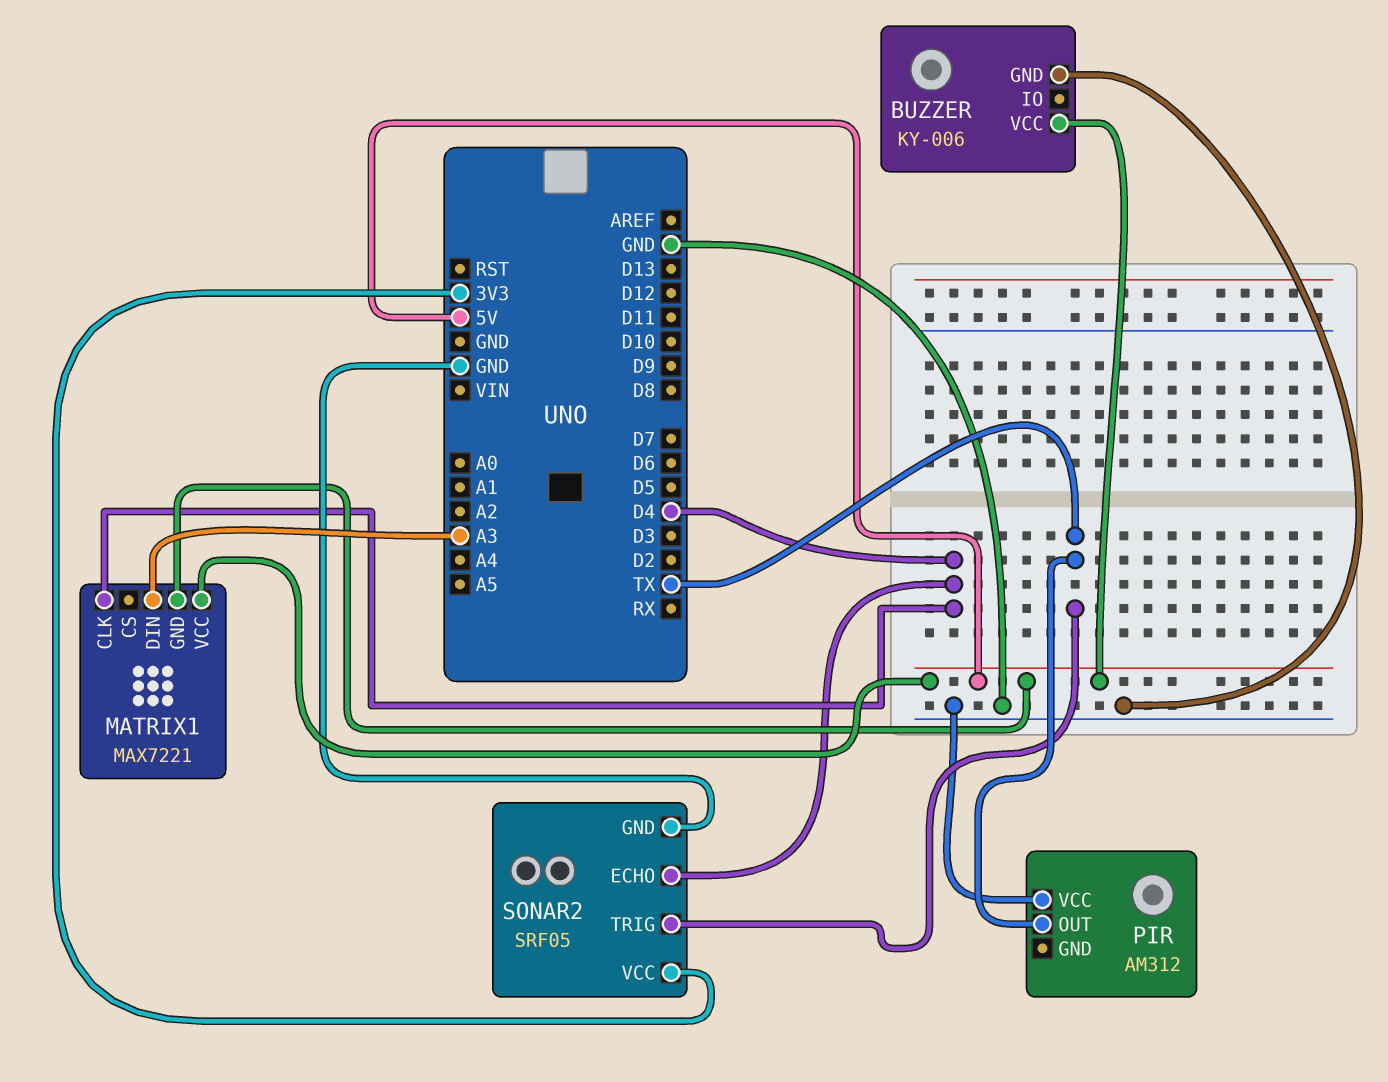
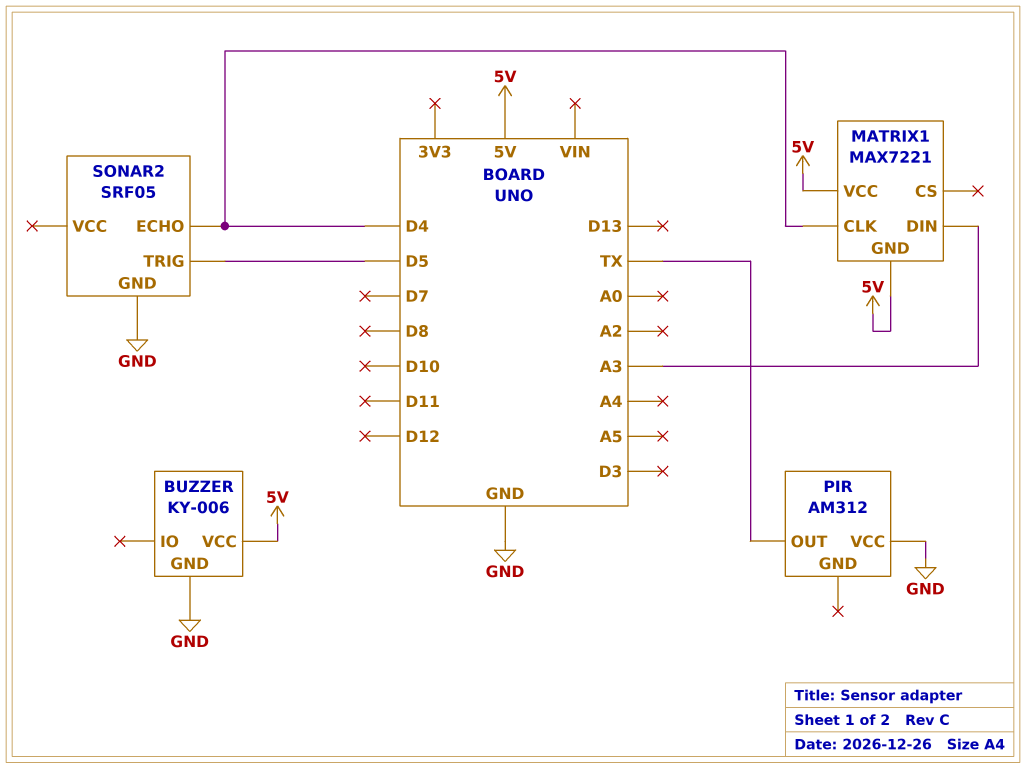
SONAR2 pin TRIG: TX -> D5
SONAR2 pin VCC: 3V3 -> none

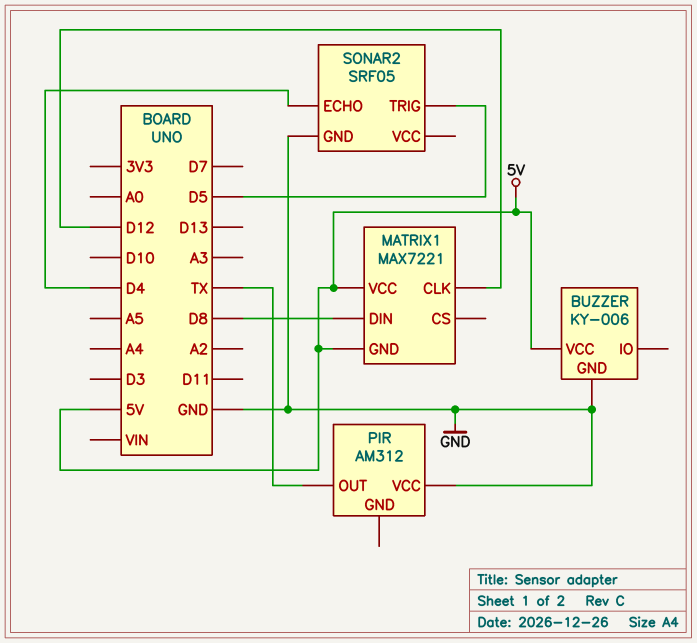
MATRIX1 pin CLK: D4 -> D12
MATRIX1 pin DIN: A3 -> D8

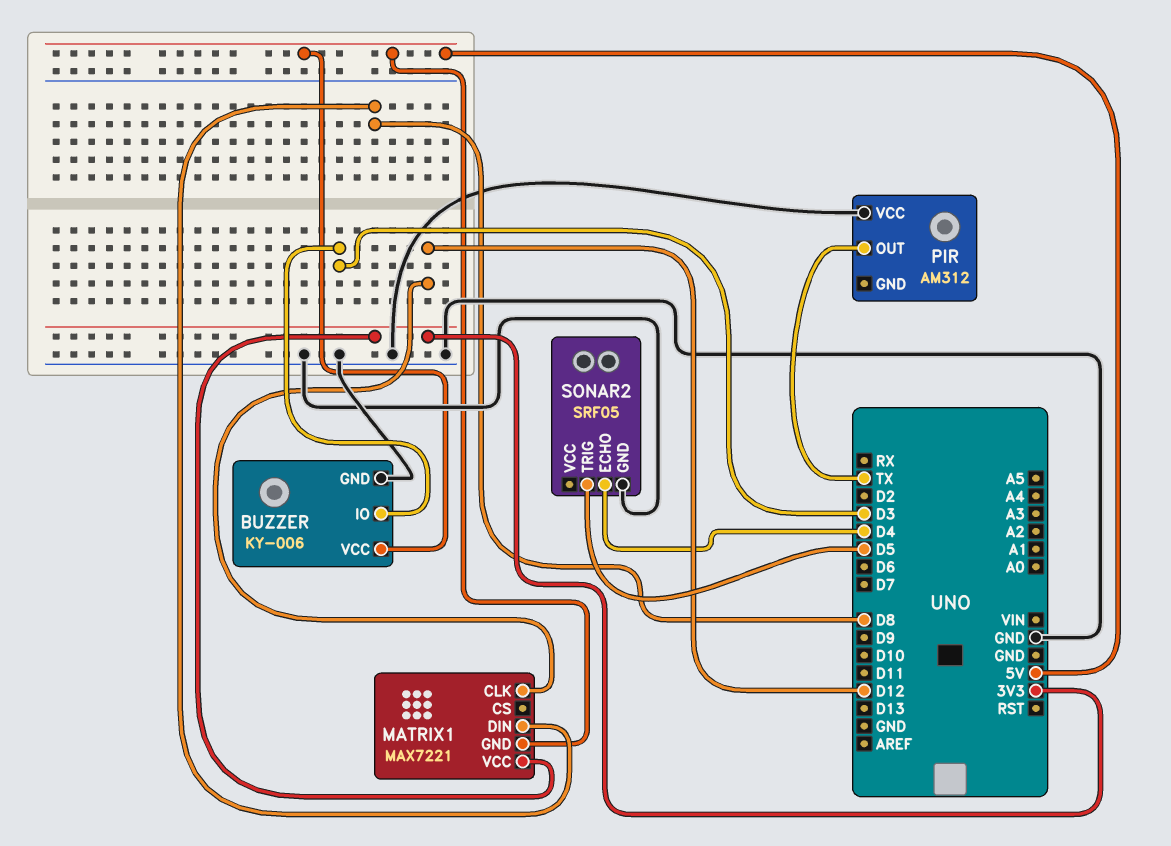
BUZZER pin IO: none -> D3
MATRIX1 pin VCC: 5V -> 3V3

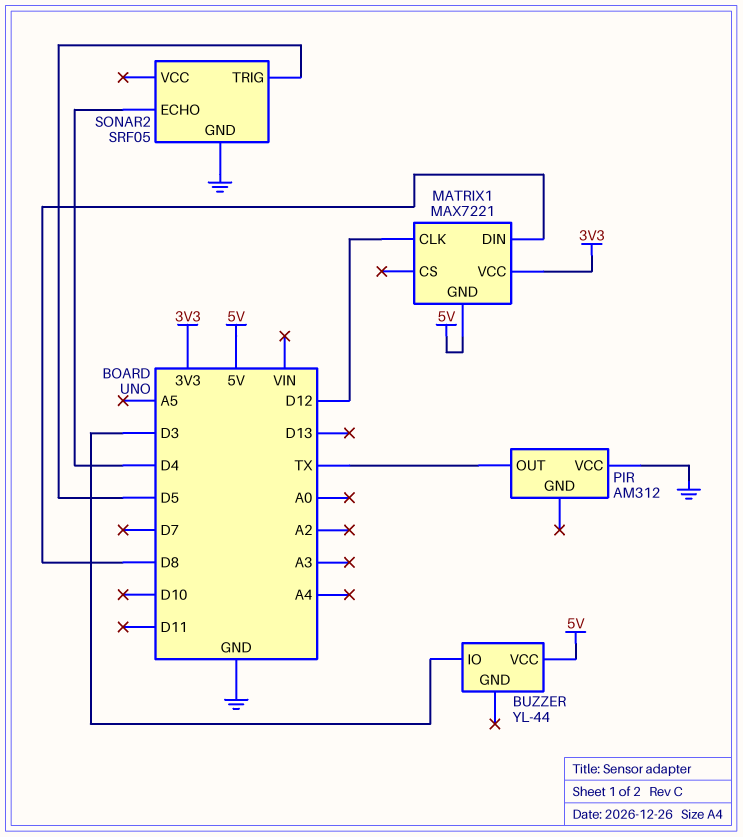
BUZZER: KY-006 -> YL-44
BUZZER pin GND: GND -> none

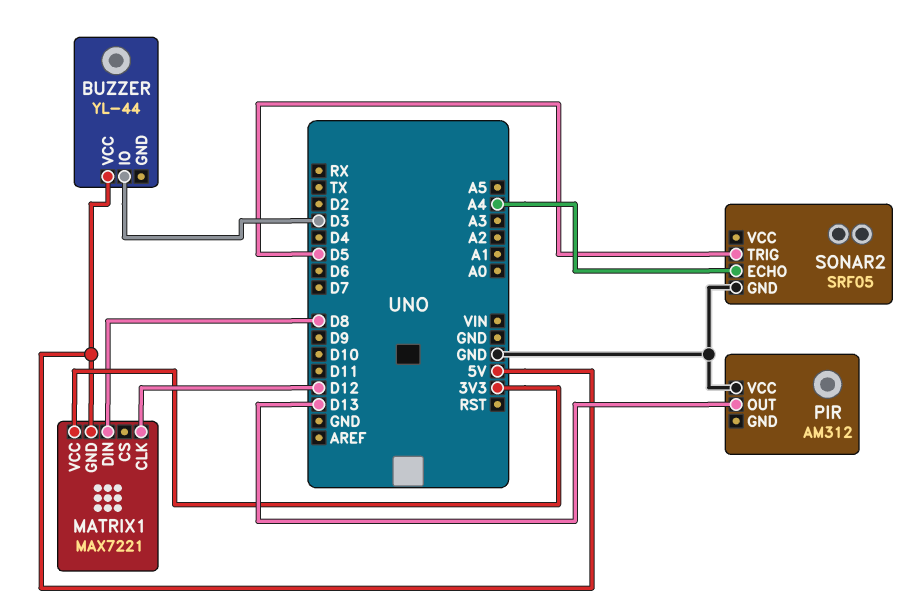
PIR pin OUT: TX -> D13
SONAR2 pin ECHO: D4 -> A4

